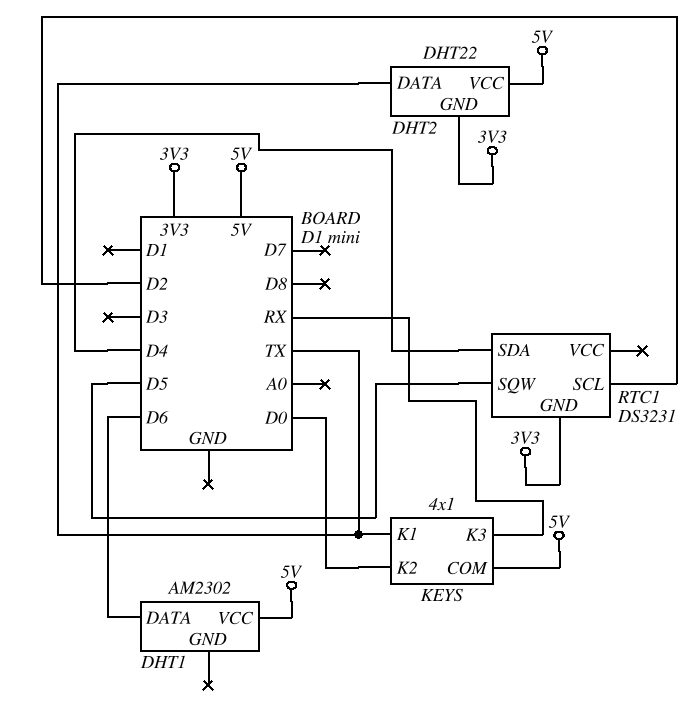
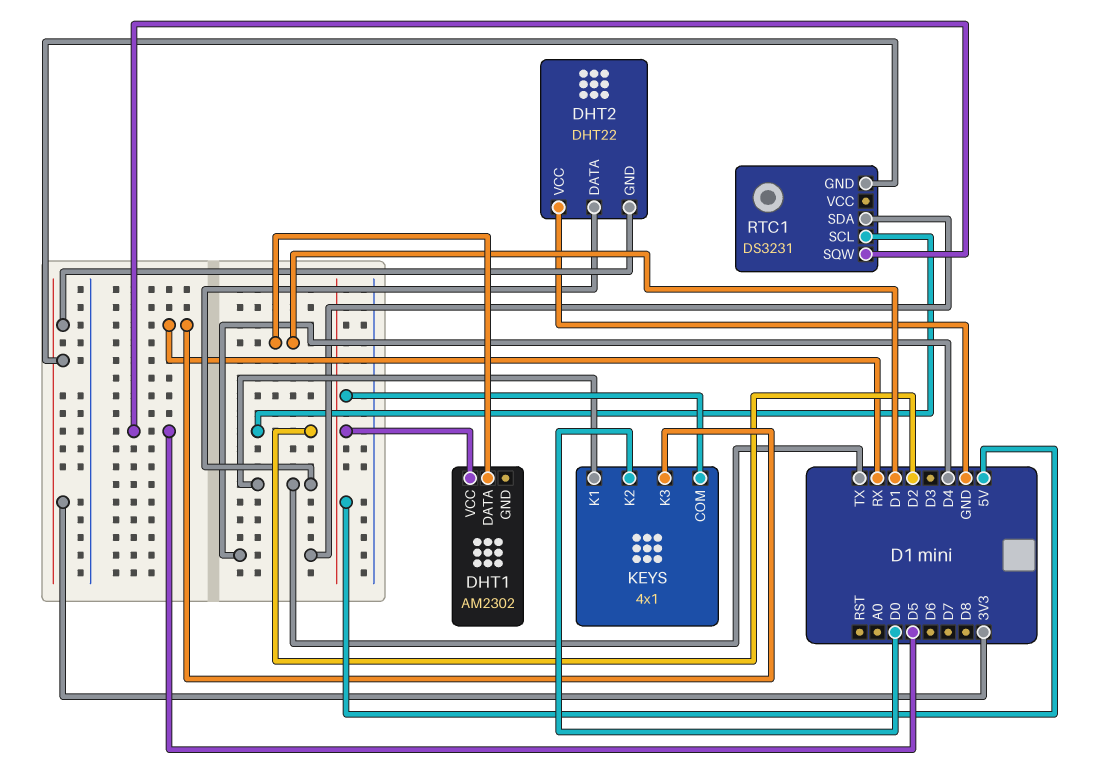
DHT1 pin DATA: D6 -> D1
DHT2 pin VCC: 5V -> GND

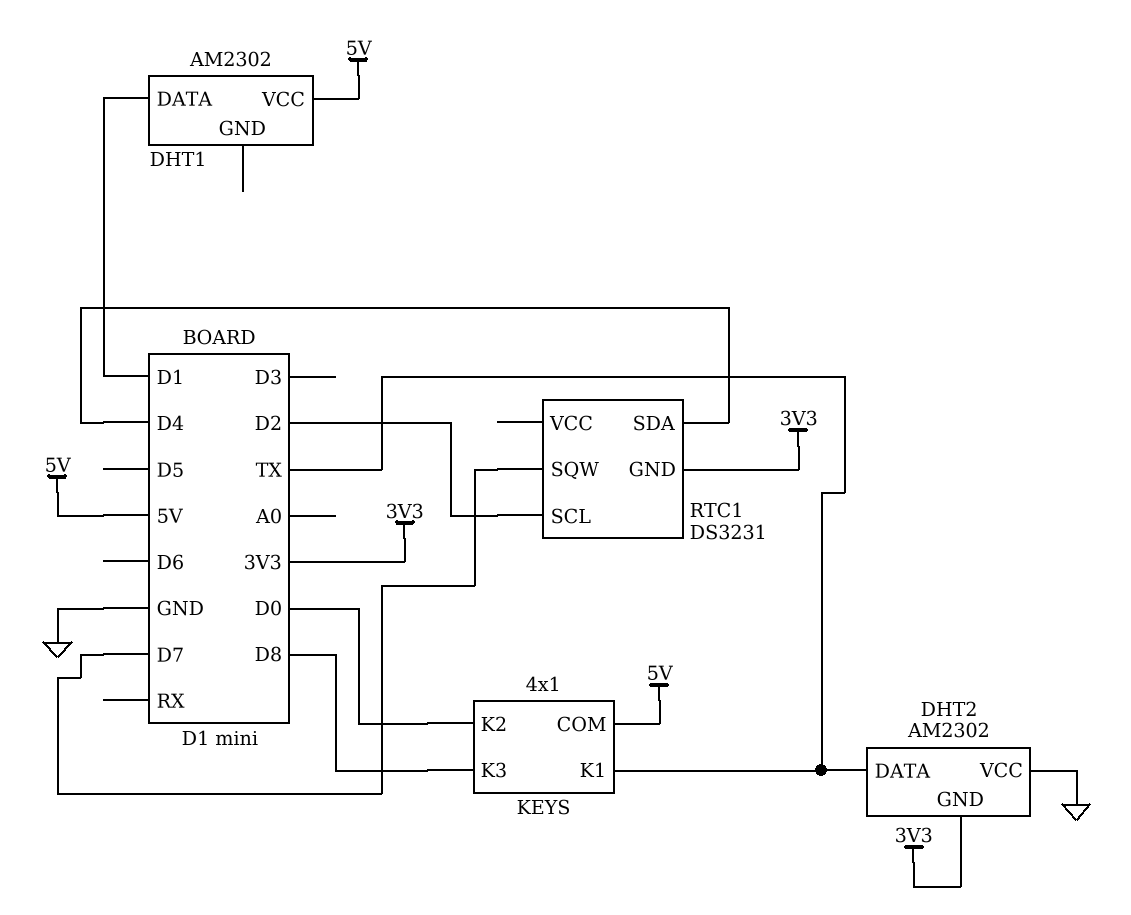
DHT2: DHT22 -> AM2302
KEYS pin K3: RX -> D8
RTC1 pin SQW: D5 -> D7

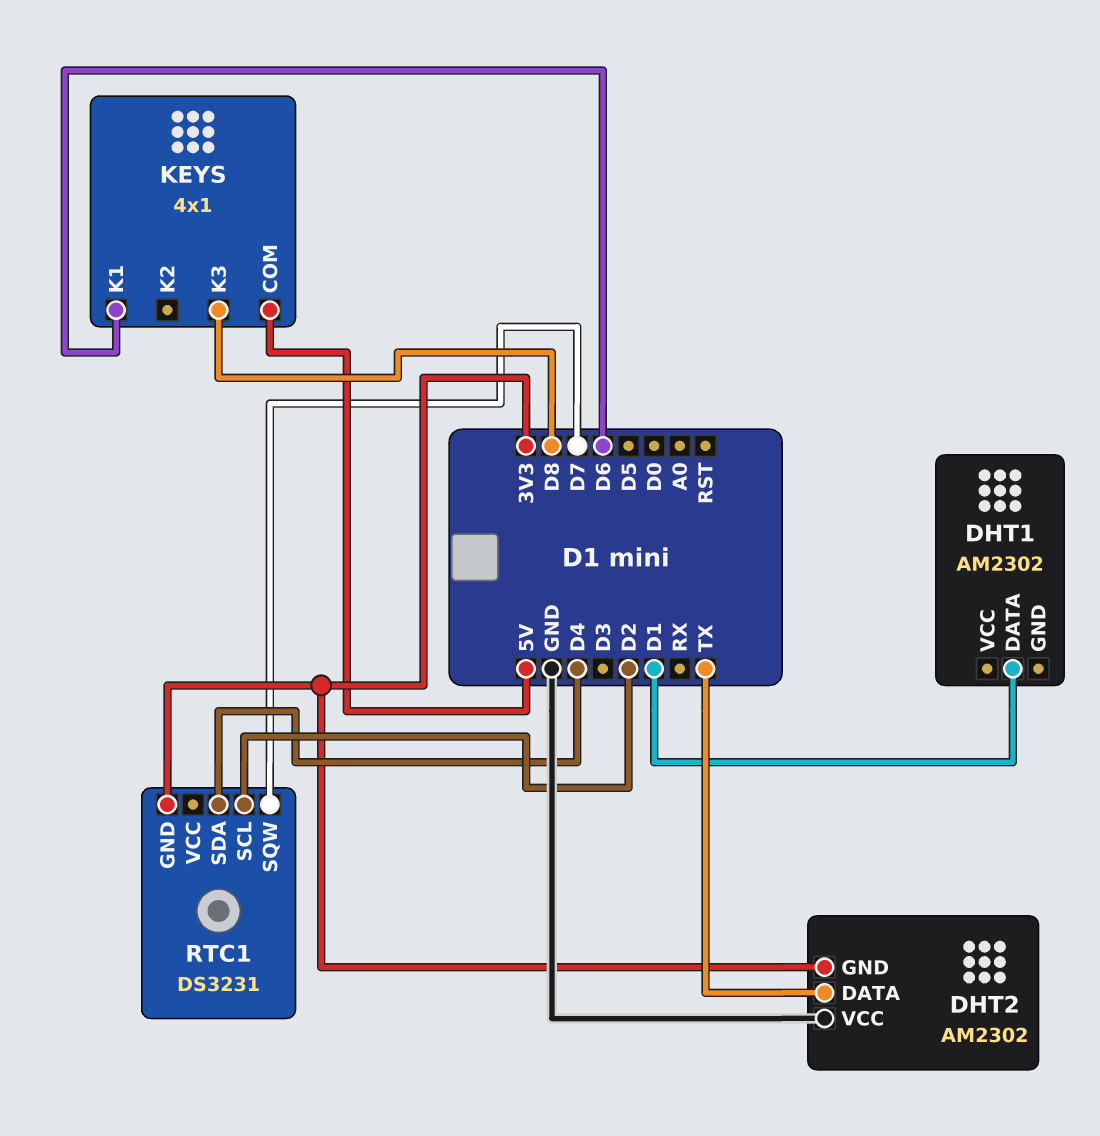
DHT1 pin VCC: 5V -> none
KEYS pin K1: TX -> D6
KEYS pin K2: D0 -> none

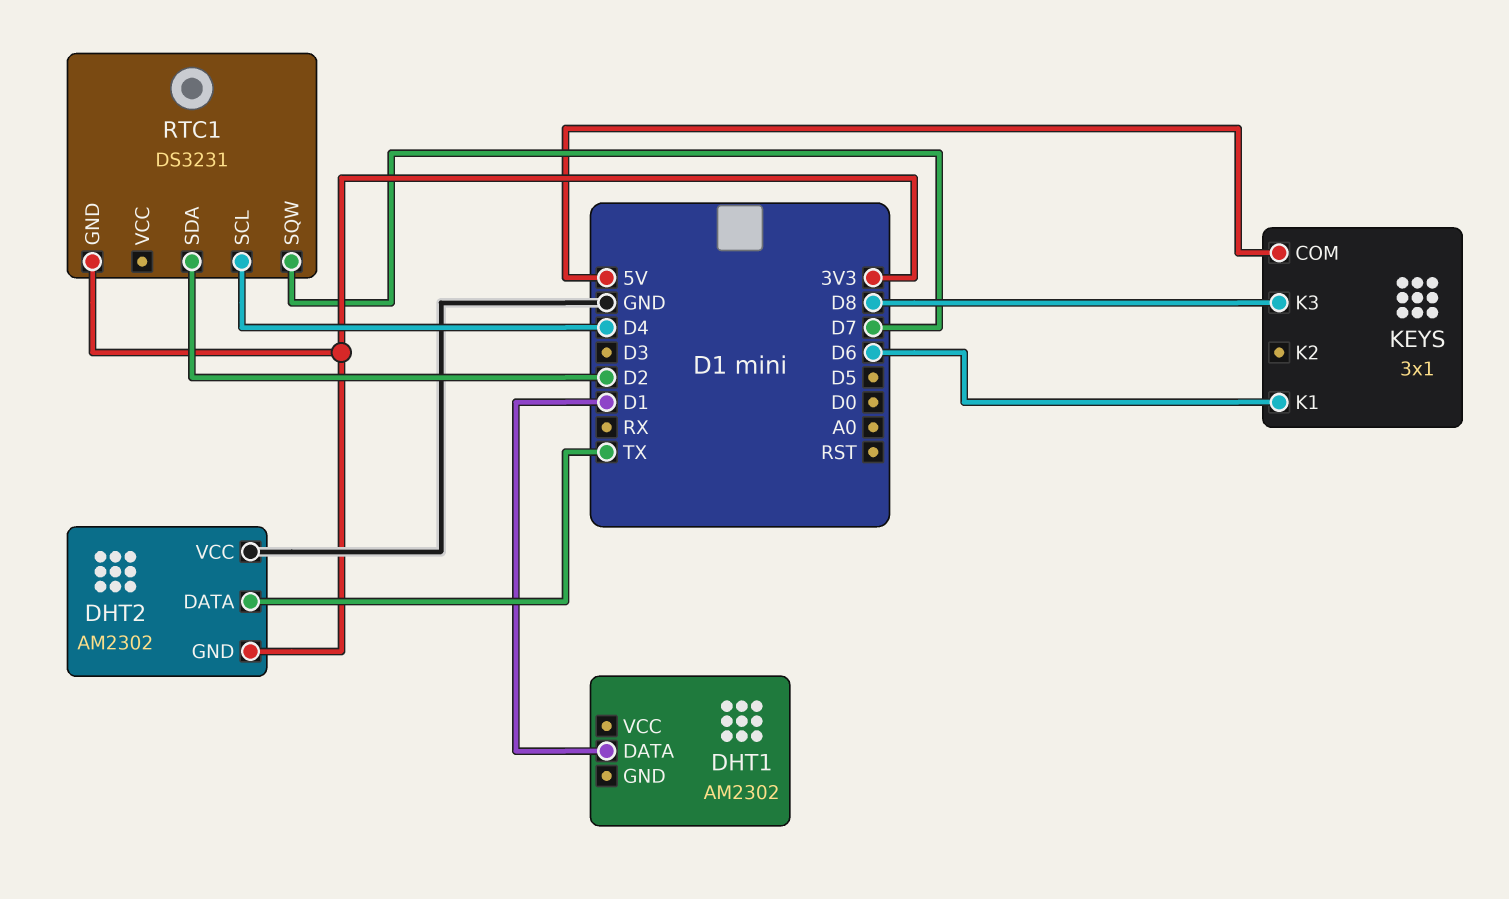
KEYS: 4x1 -> 3x1
RTC1 pin SCL: D2 -> D4
RTC1 pin SDA: D4 -> D2

